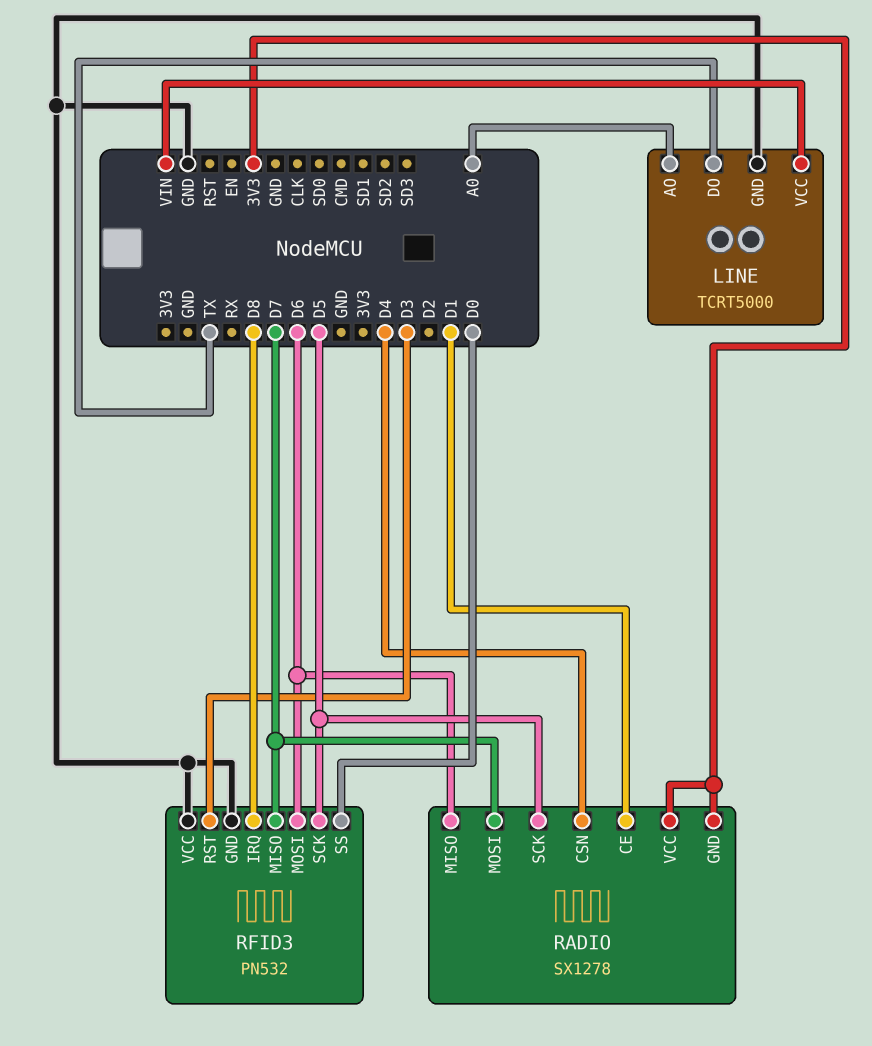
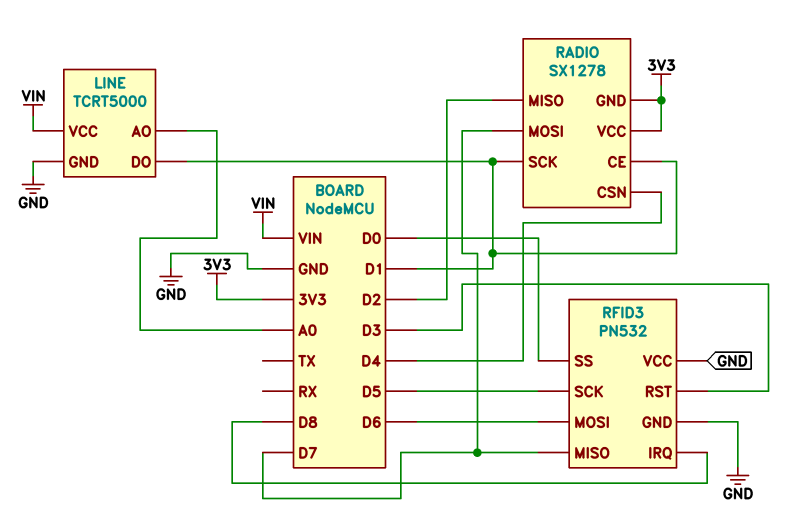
LINE pin DO: TX -> D1
RADIO pin MISO: D6 -> D2
RADIO pin SCK: D5 -> D1

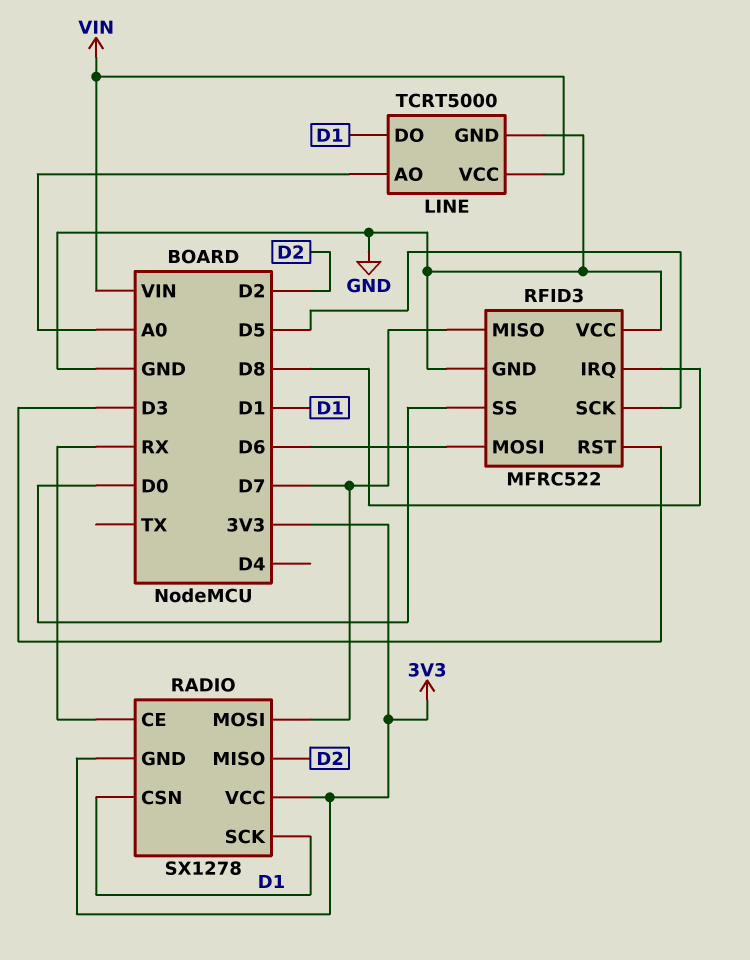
RADIO pin CE: D1 -> RX
RADIO pin CSN: D4 -> D1
RFID3: PN532 -> MFRC522

